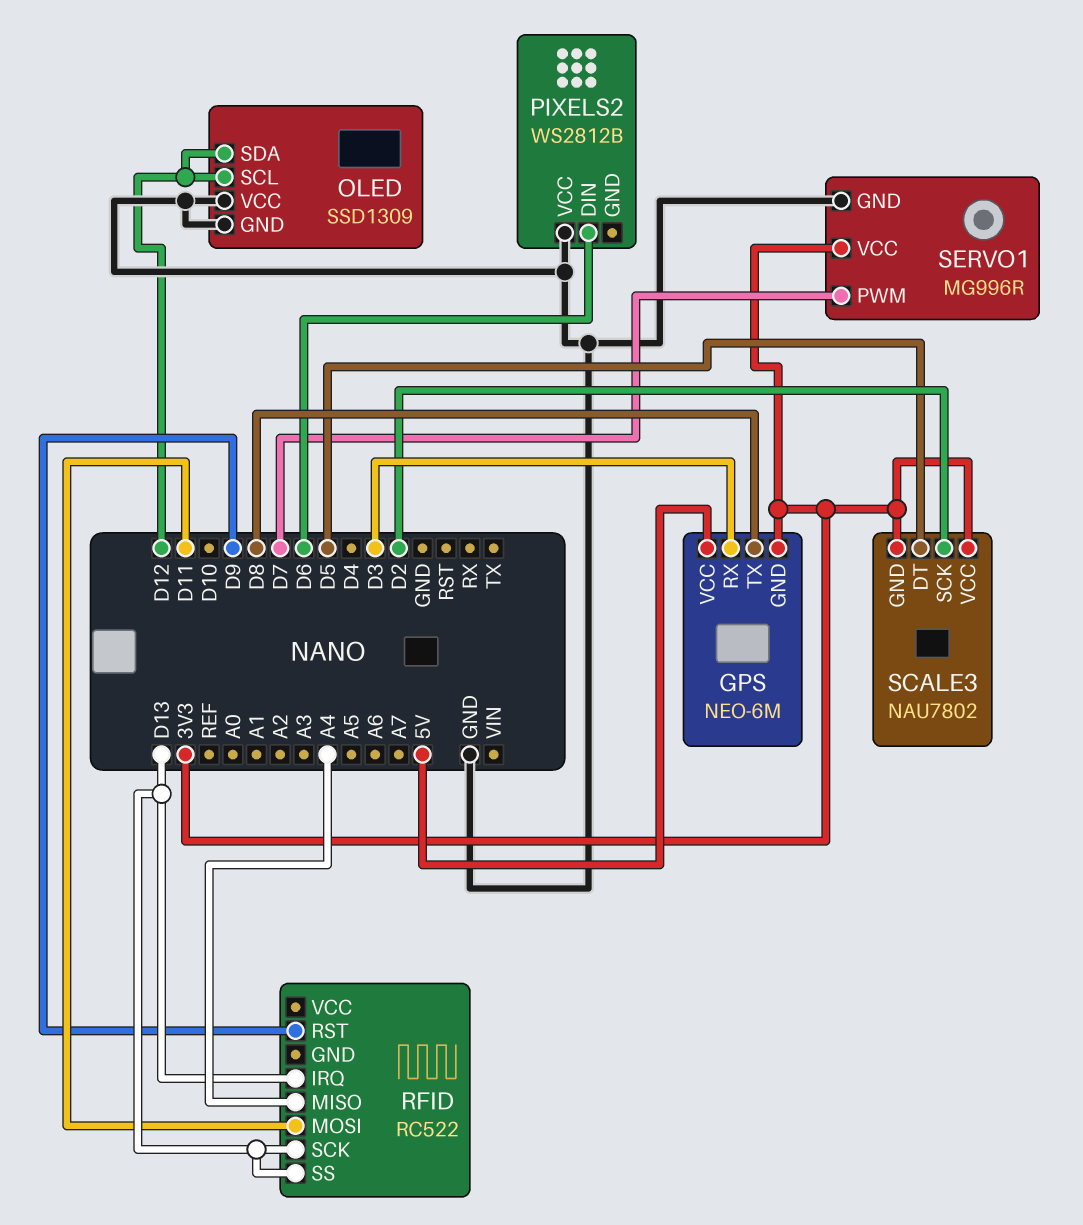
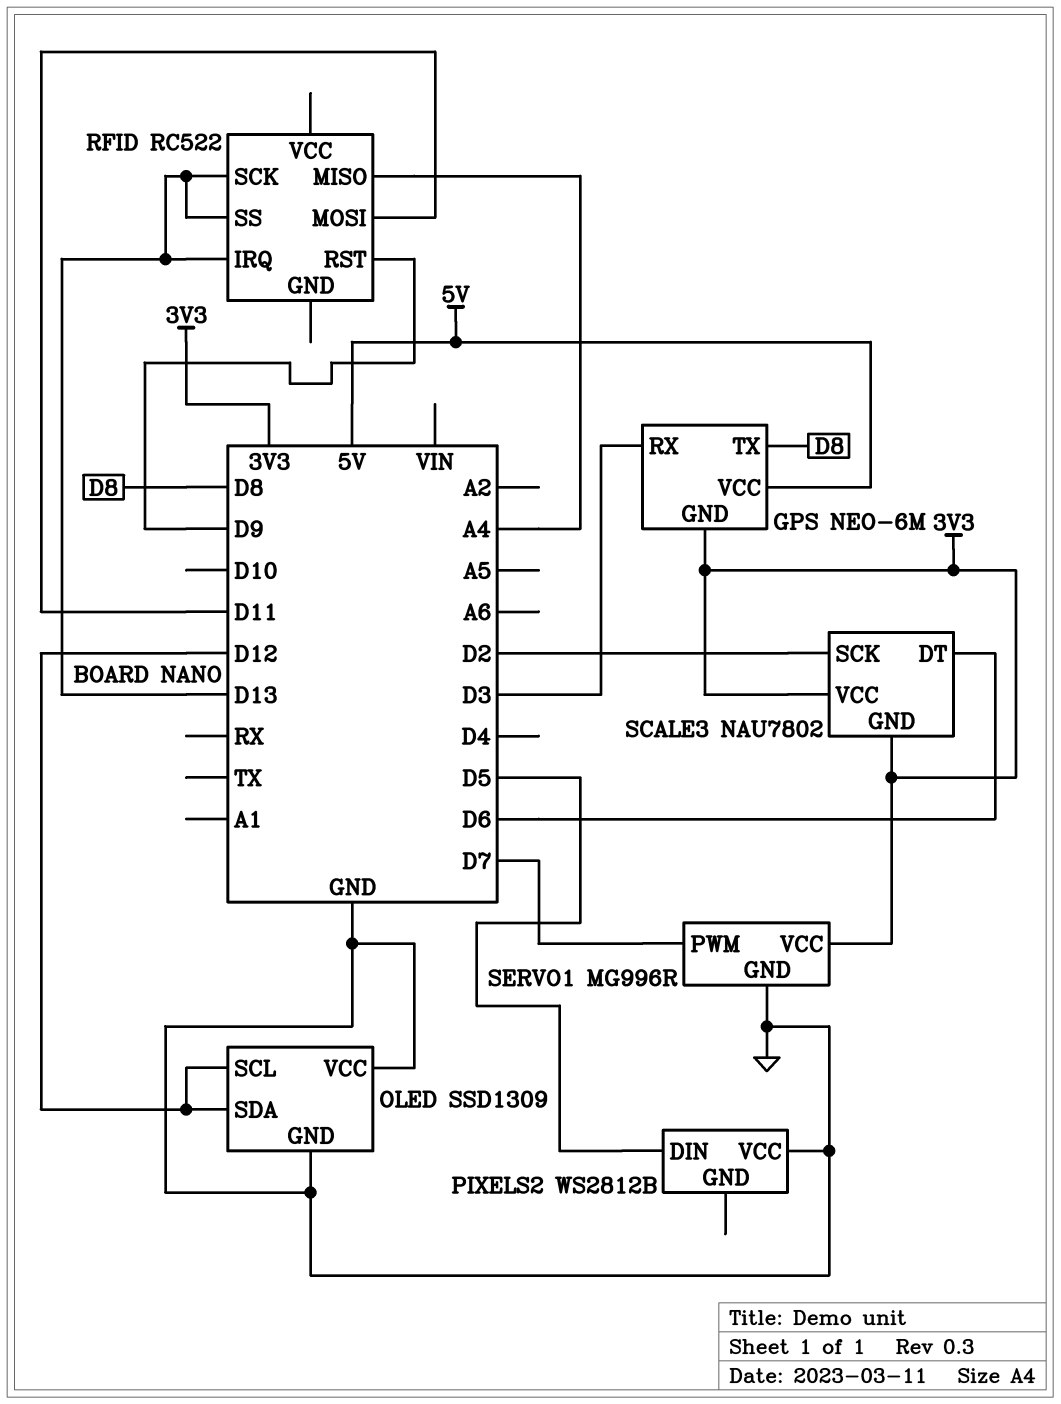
PIXELS2 pin DIN: D6 -> D5
SCALE3 pin DT: D5 -> D6

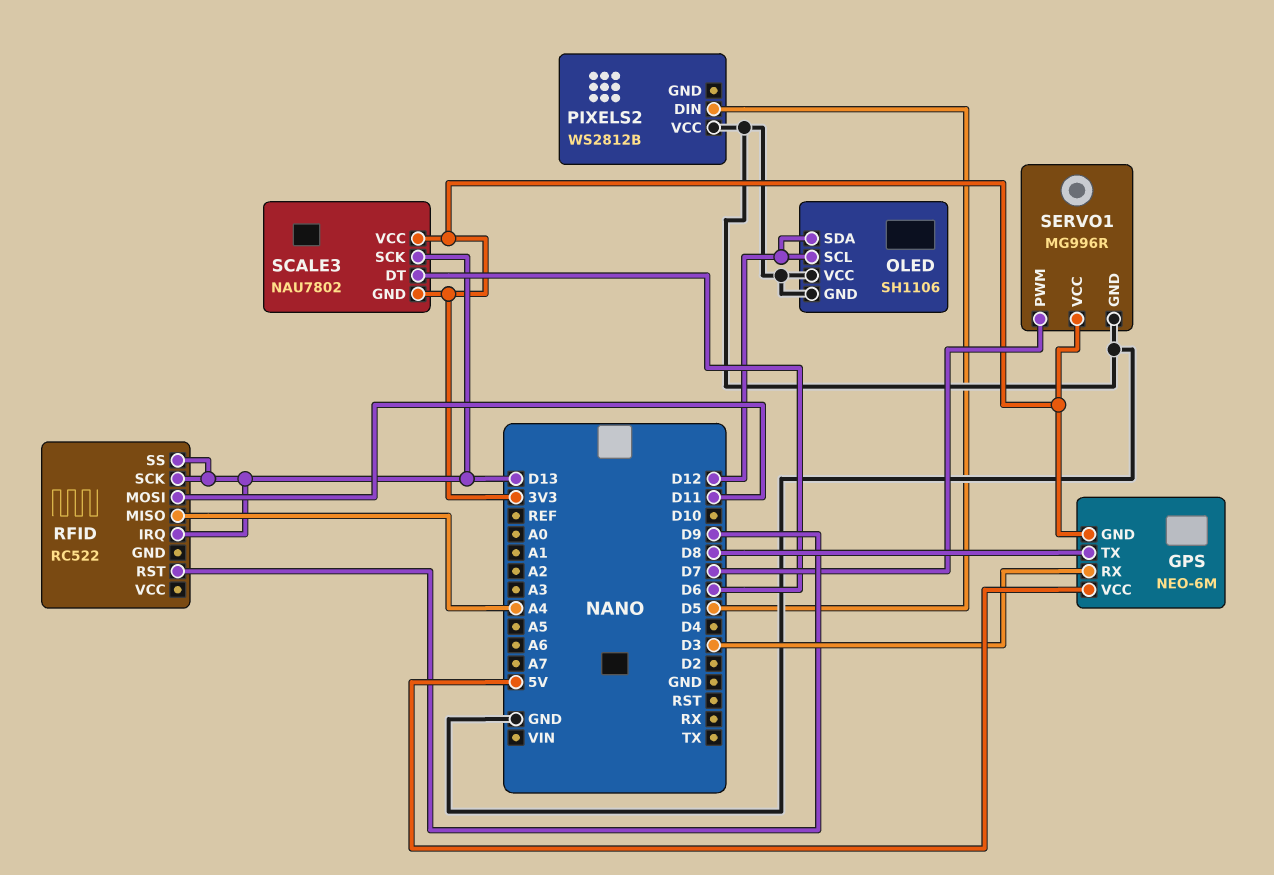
OLED: SSD1309 -> SH1106
SCALE3 pin SCK: D2 -> D13

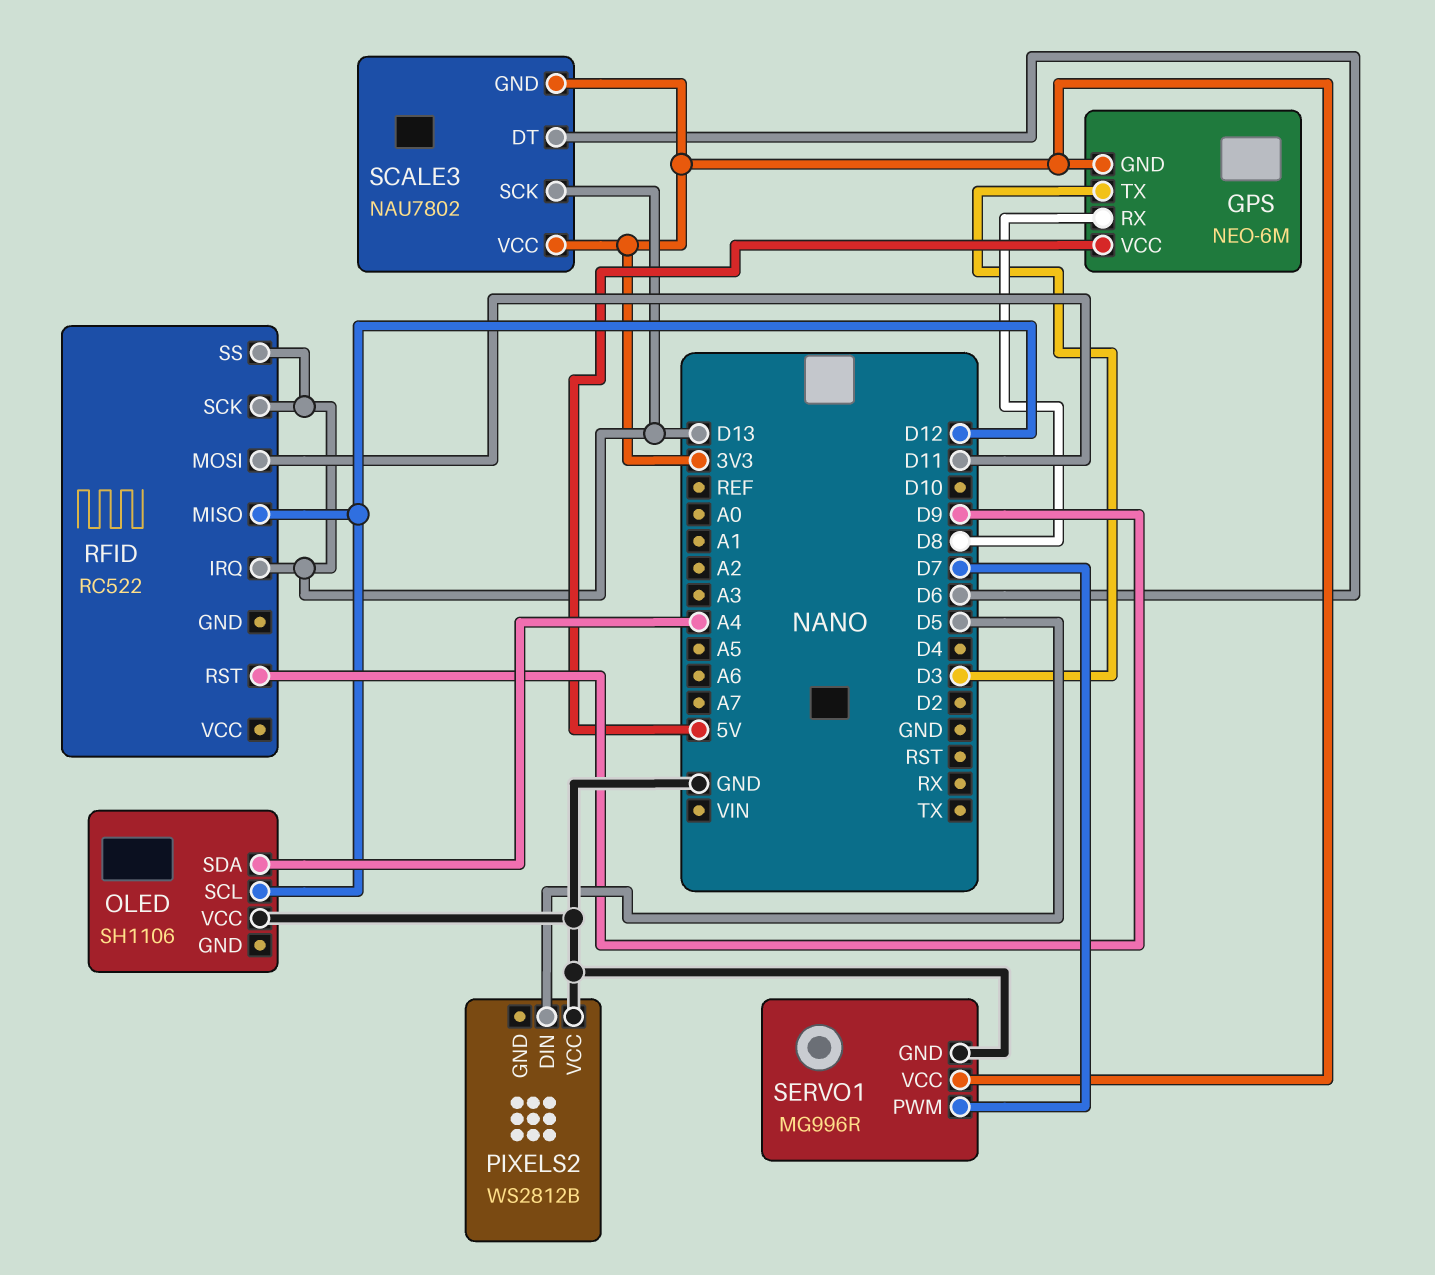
GPS pin RX: D3 -> D8
GPS pin TX: D8 -> D3
OLED pin GND: GND -> none
OLED pin SDA: D12 -> A4
RFID pin MISO: A4 -> D12

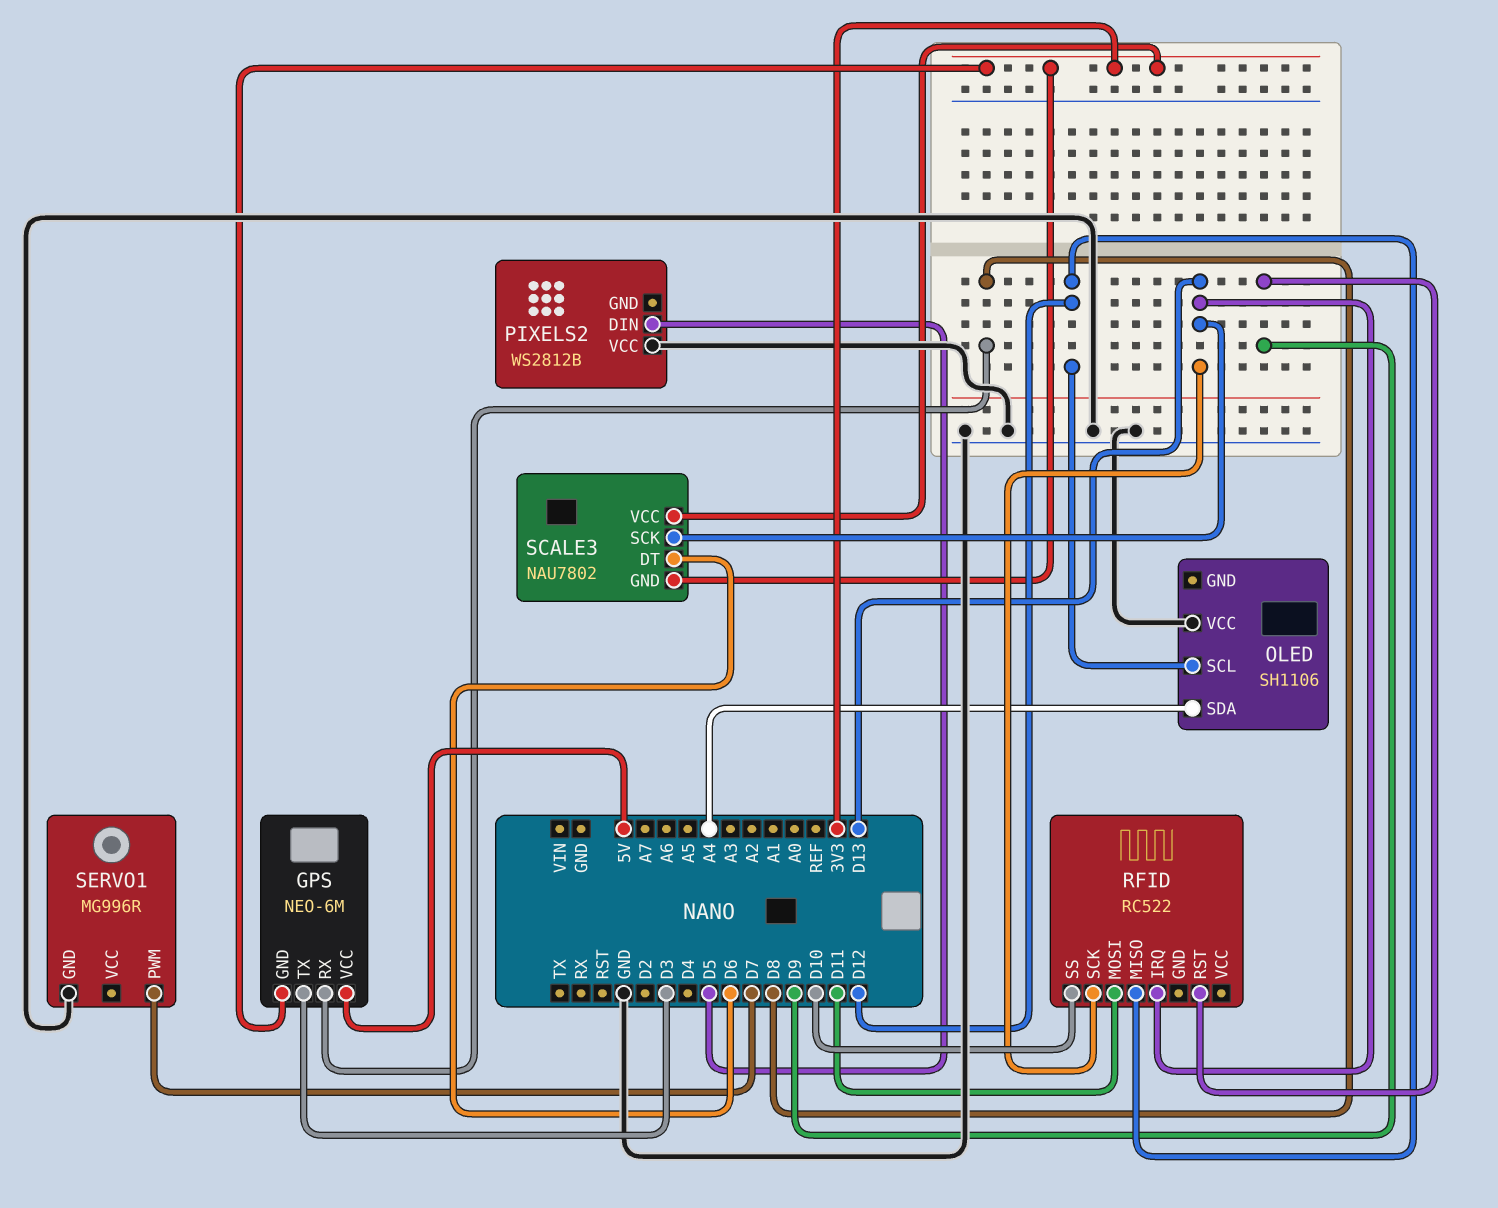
RFID pin SS: D13 -> D10
SERVO1 pin VCC: 3V3 -> none

